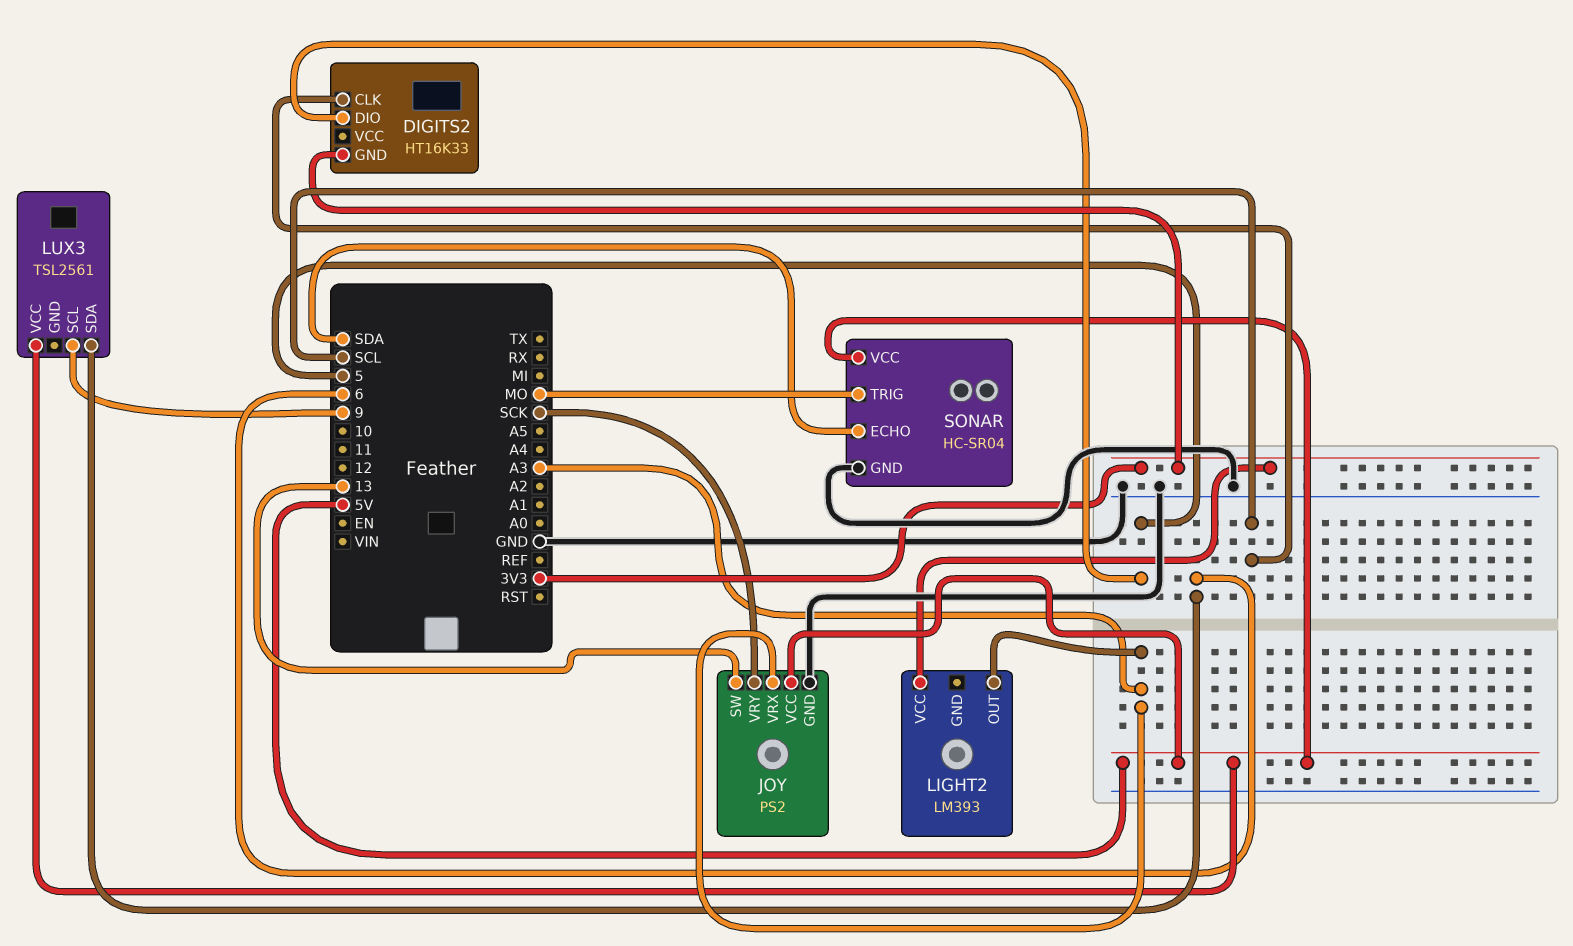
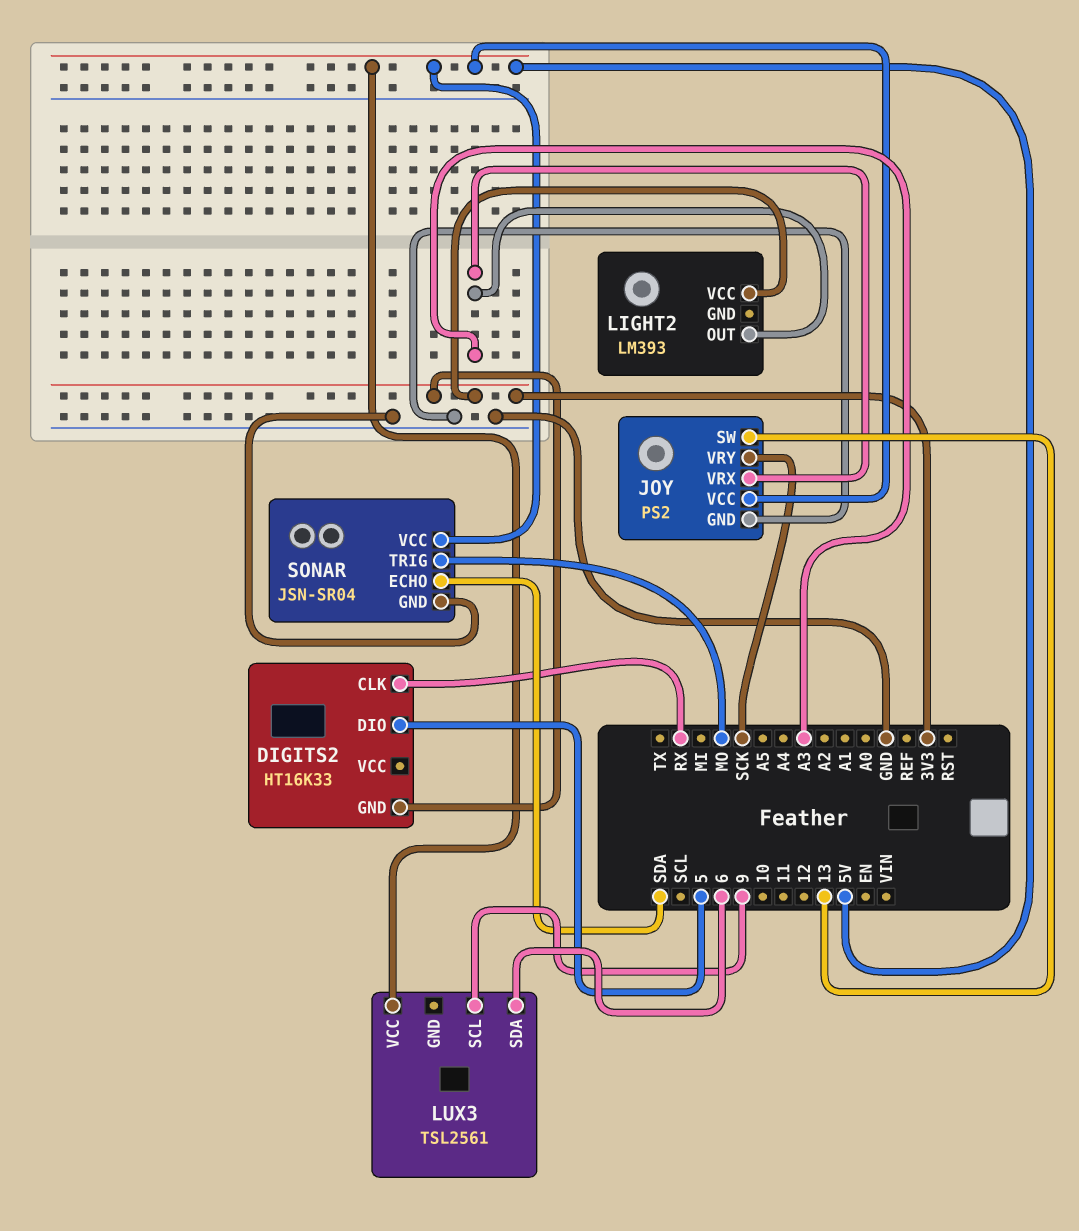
DIGITS2 pin CLK: SCL -> RX
SONAR: HC-SR04 -> JSN-SR04

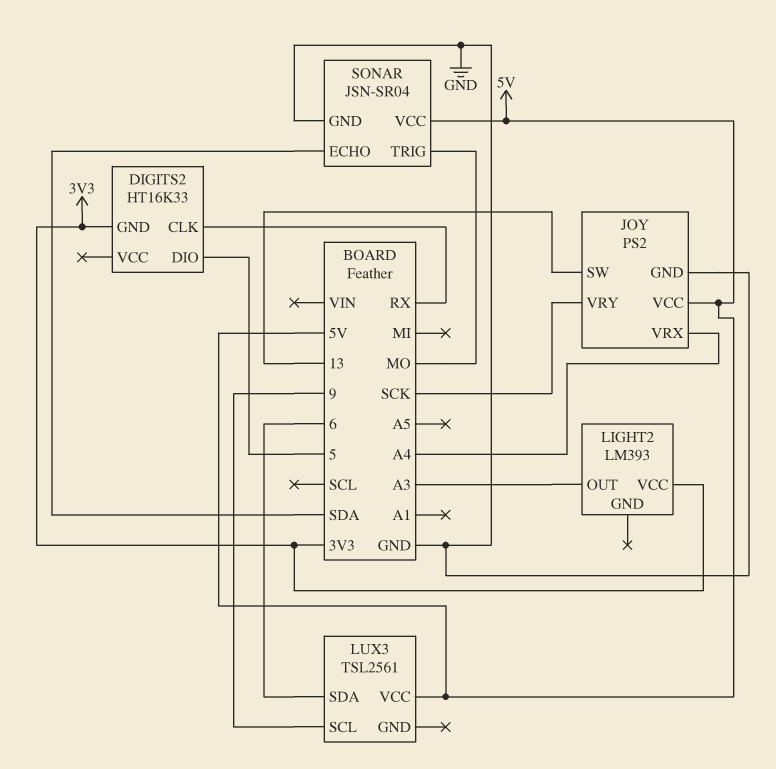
JOY pin VRX: A3 -> A4

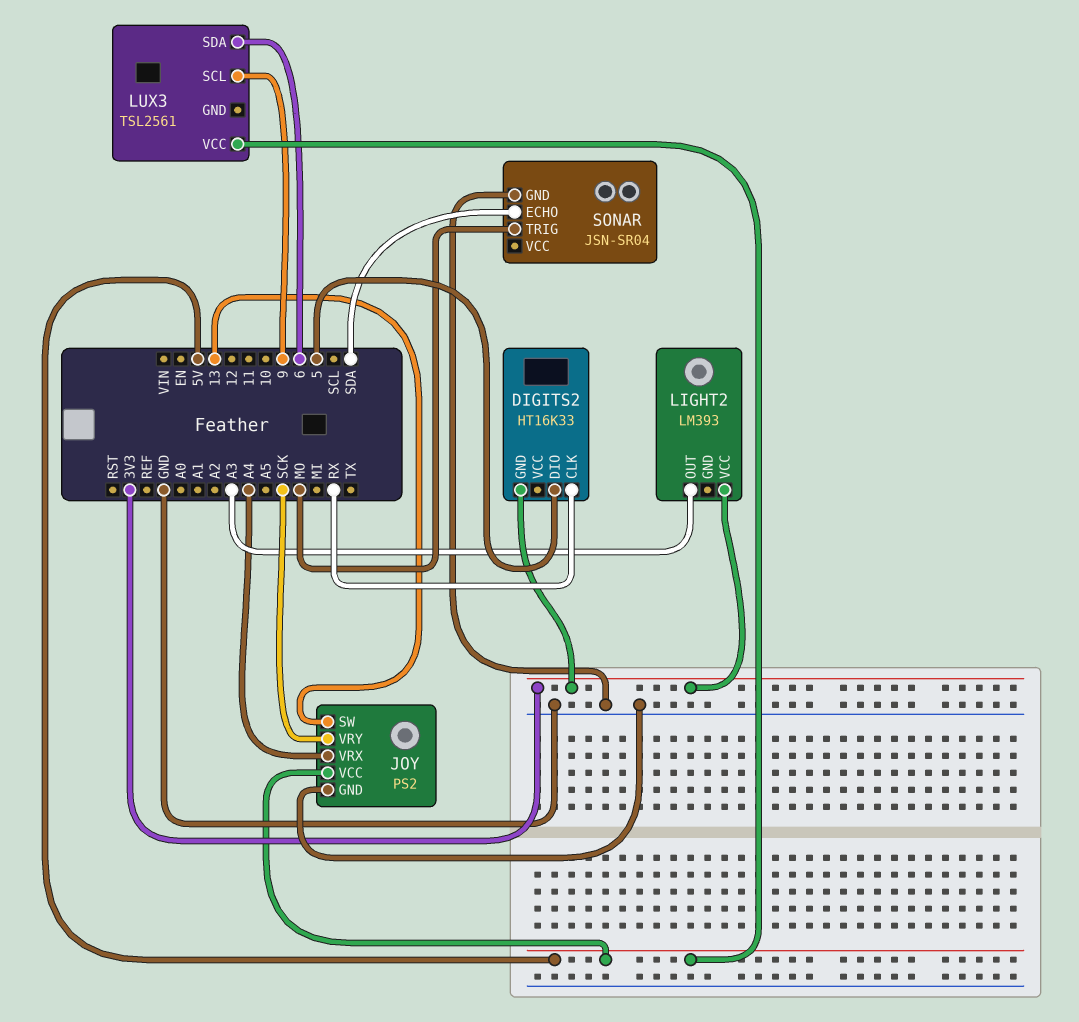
SONAR pin VCC: 5V -> none

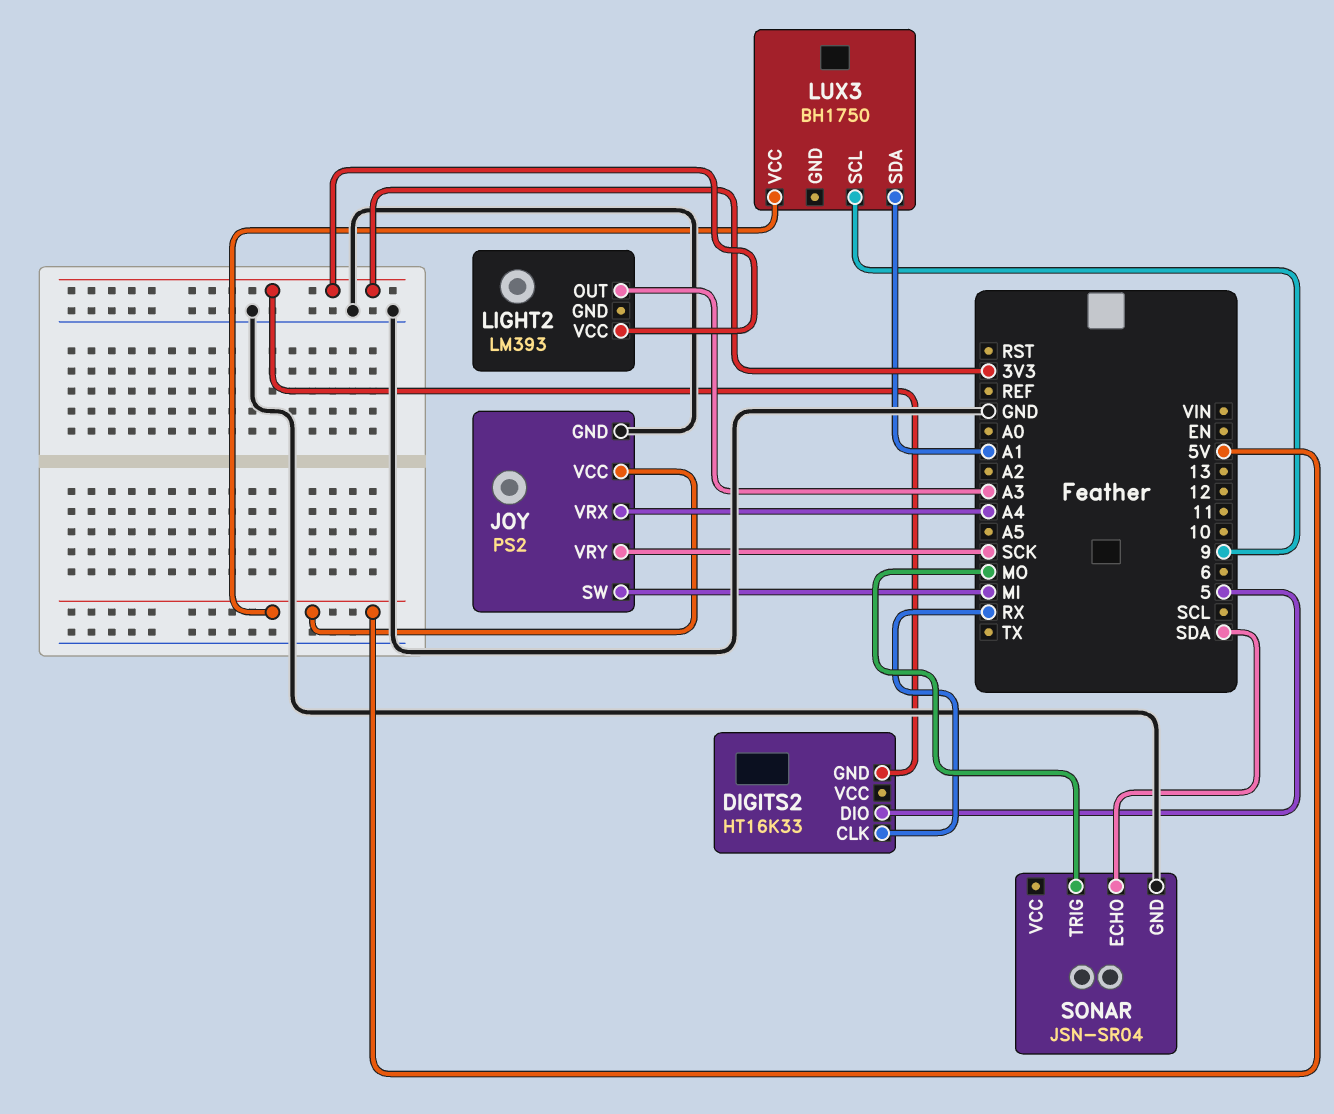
JOY pin SW: 13 -> MI
LUX3: TSL2561 -> BH1750
LUX3 pin SDA: 6 -> A1

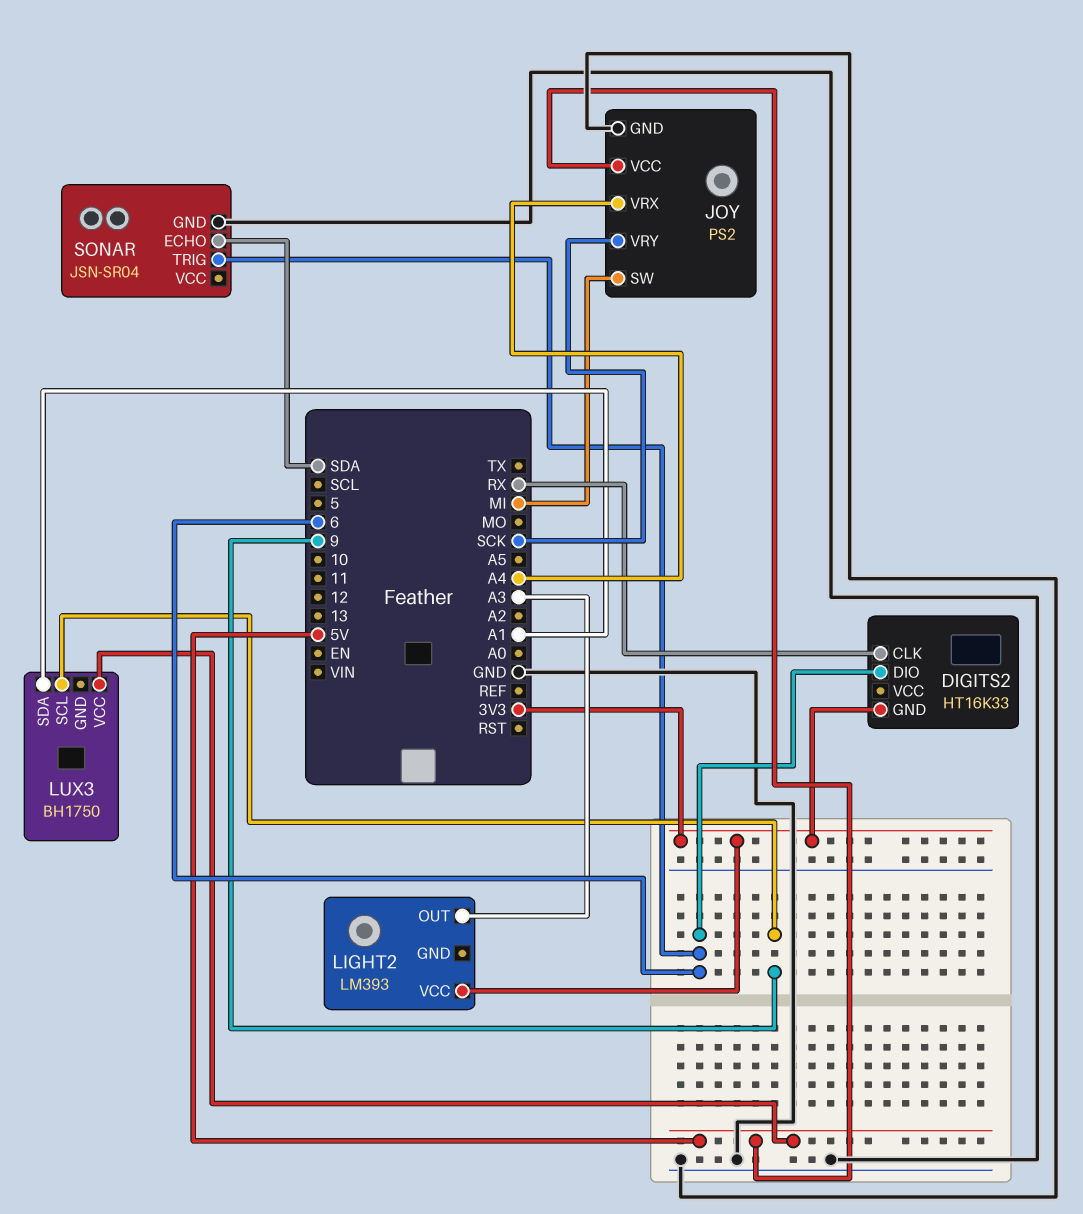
DIGITS2 pin DIO: 5 -> 6
SONAR pin TRIG: MO -> 6

